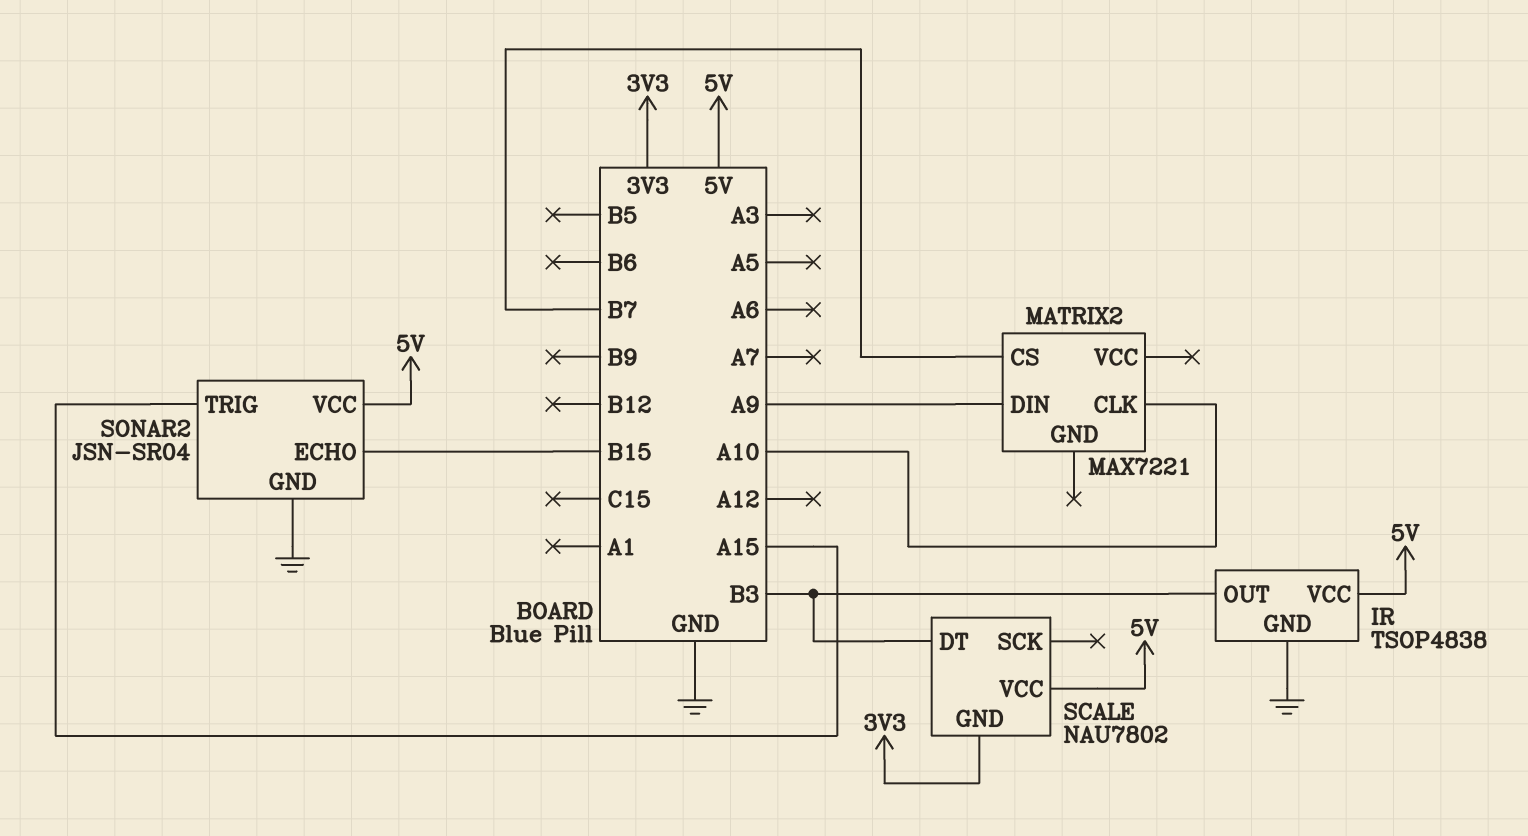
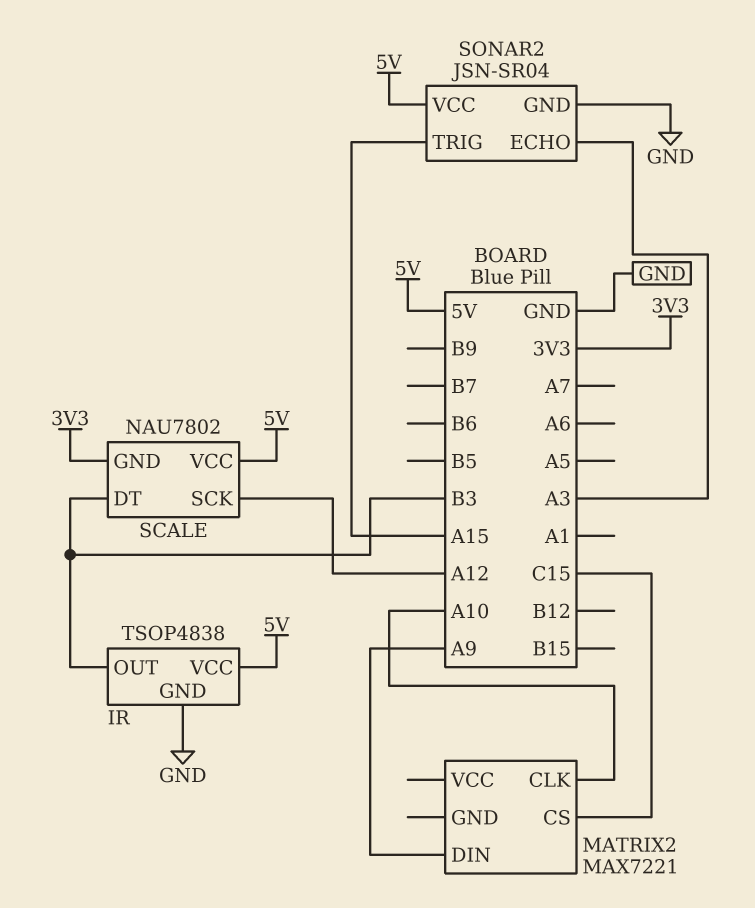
MATRIX2 pin CS: B7 -> C15
SCALE pin SCK: none -> A12
SONAR2 pin ECHO: B15 -> A3

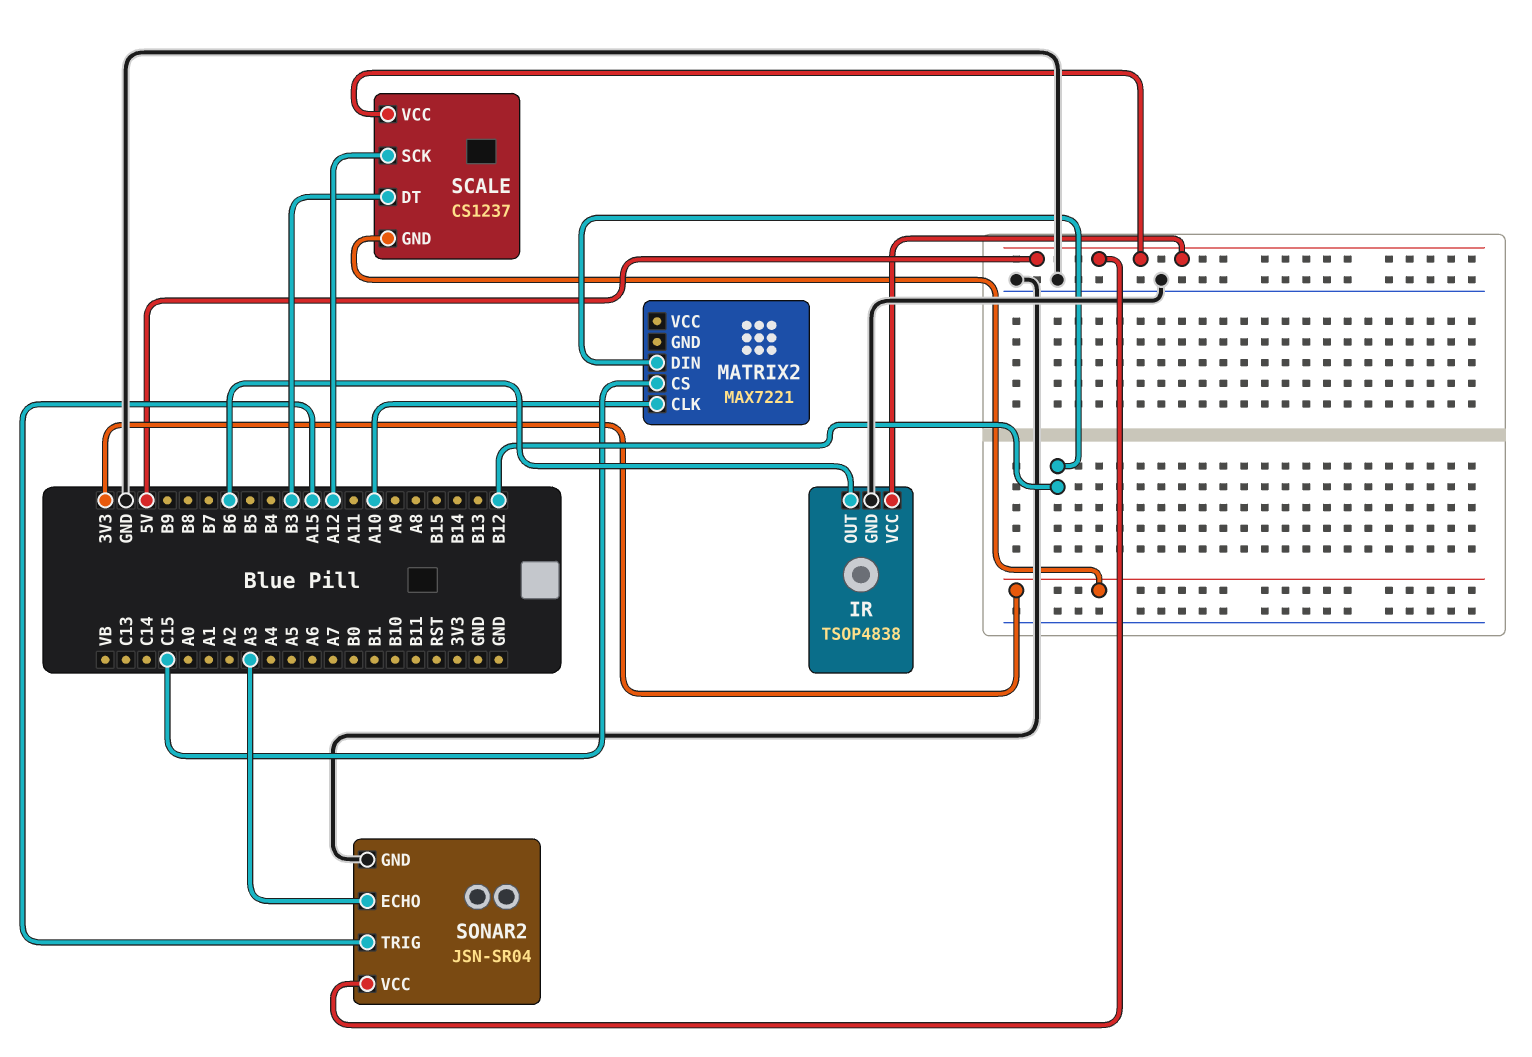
IR pin OUT: B3 -> B6
MATRIX2 pin DIN: A9 -> B12
SCALE: NAU7802 -> CS1237

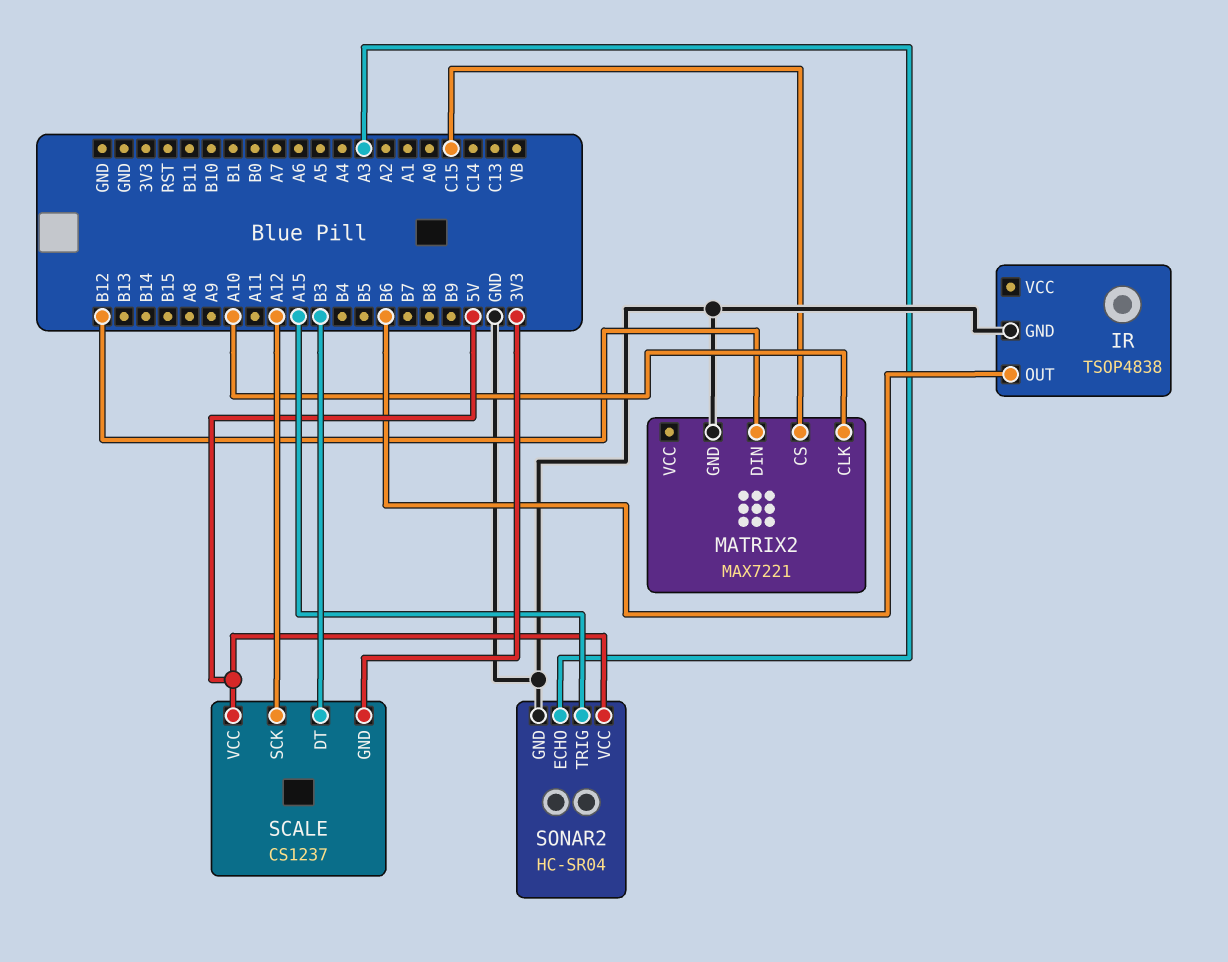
IR pin VCC: 5V -> none
MATRIX2 pin GND: none -> GND
SONAR2: JSN-SR04 -> HC-SR04

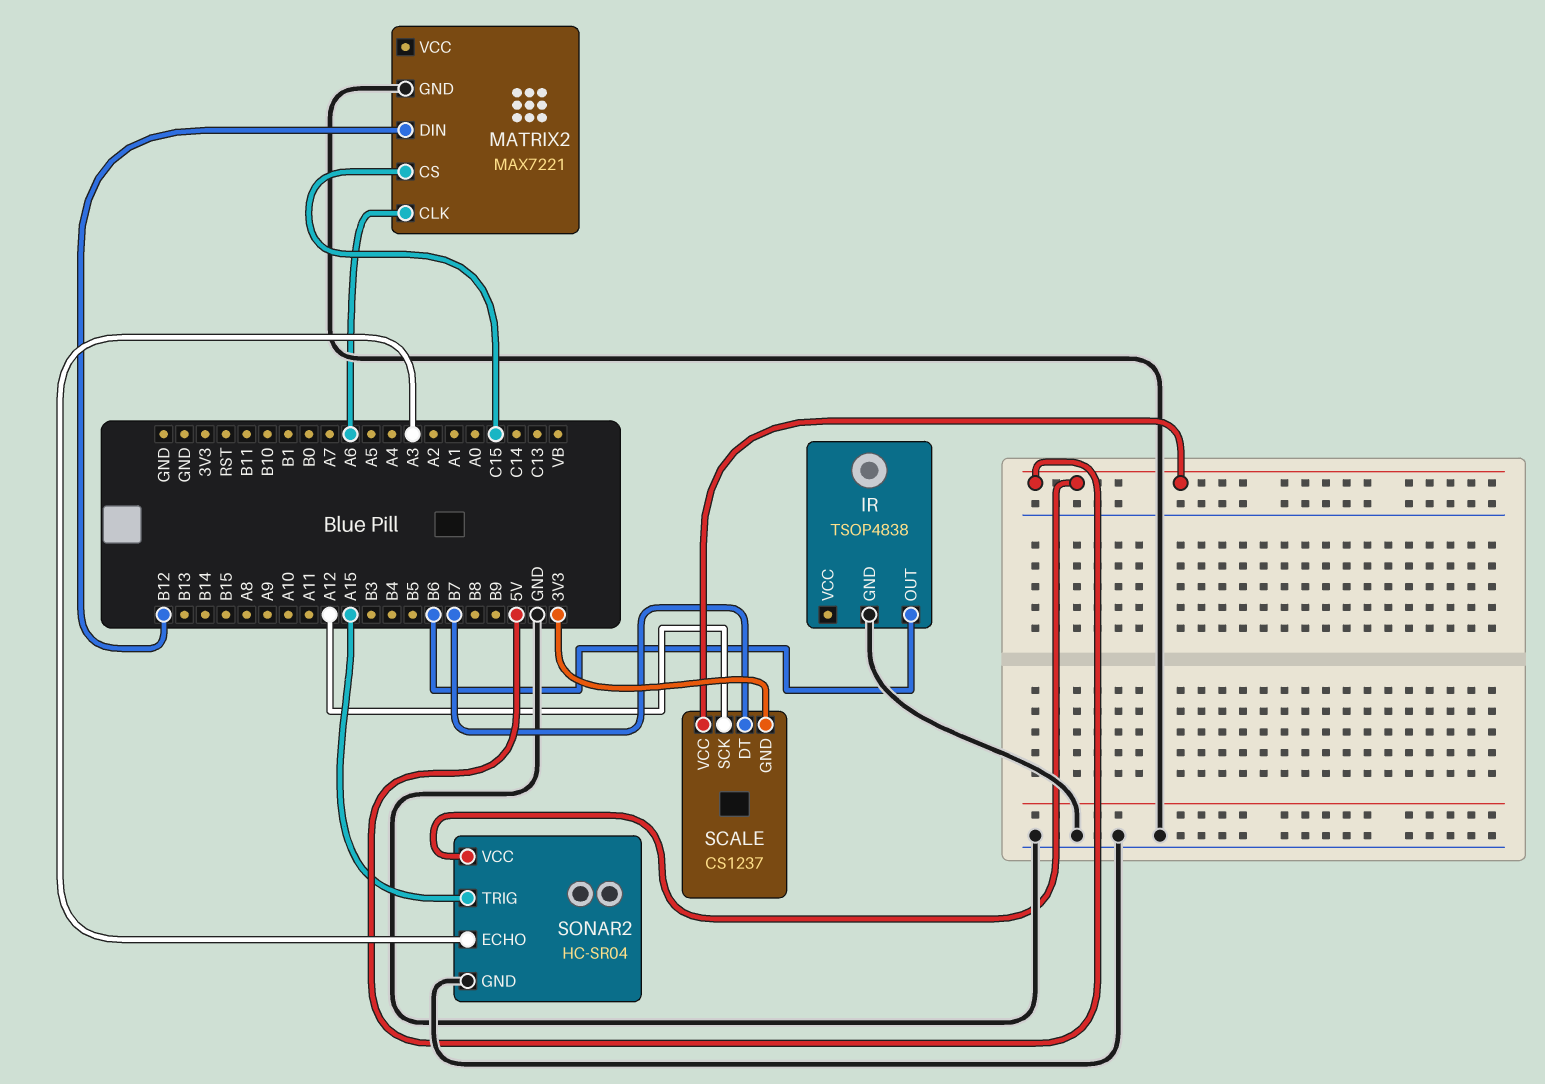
MATRIX2 pin CLK: A10 -> A6
SCALE pin DT: B3 -> B7

